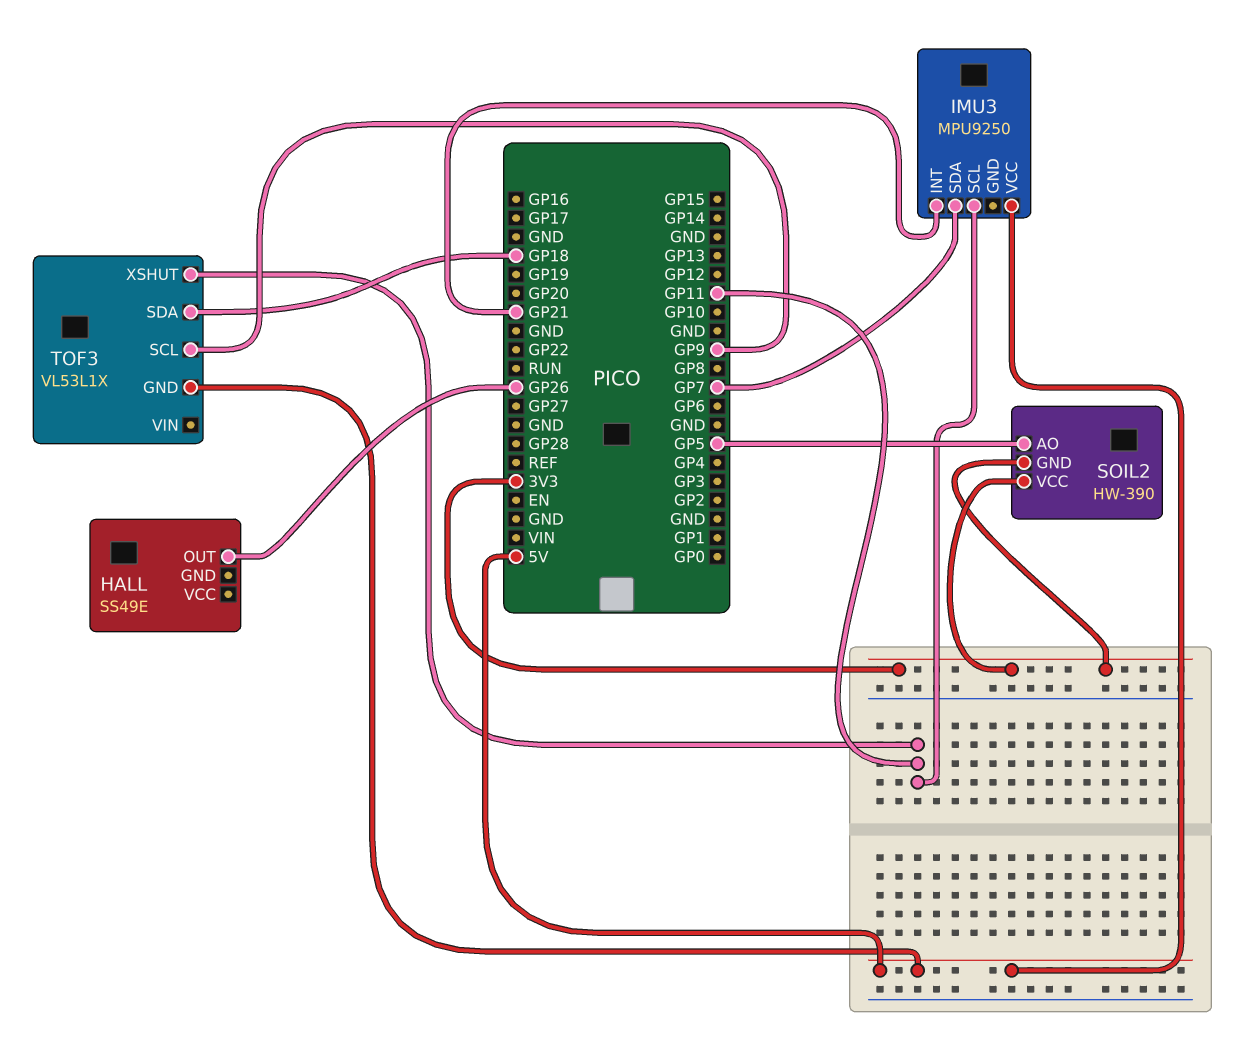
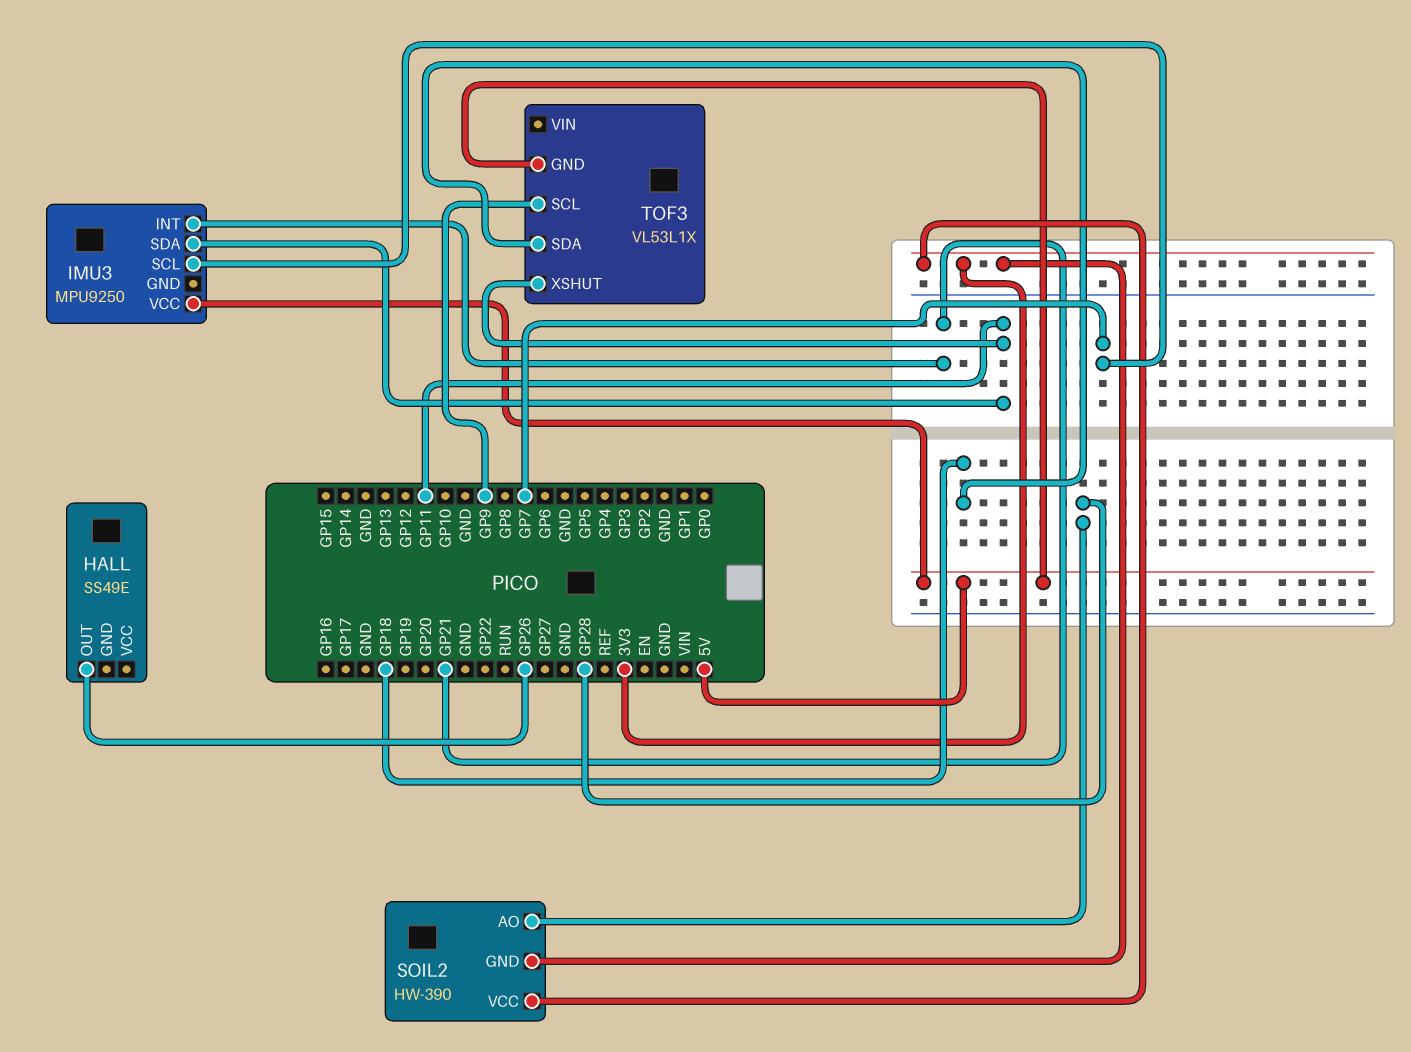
IMU3 pin SCL: GP11 -> GP7
IMU3 pin SDA: GP7 -> GP11
SOIL2 pin AO: GP5 -> GP28

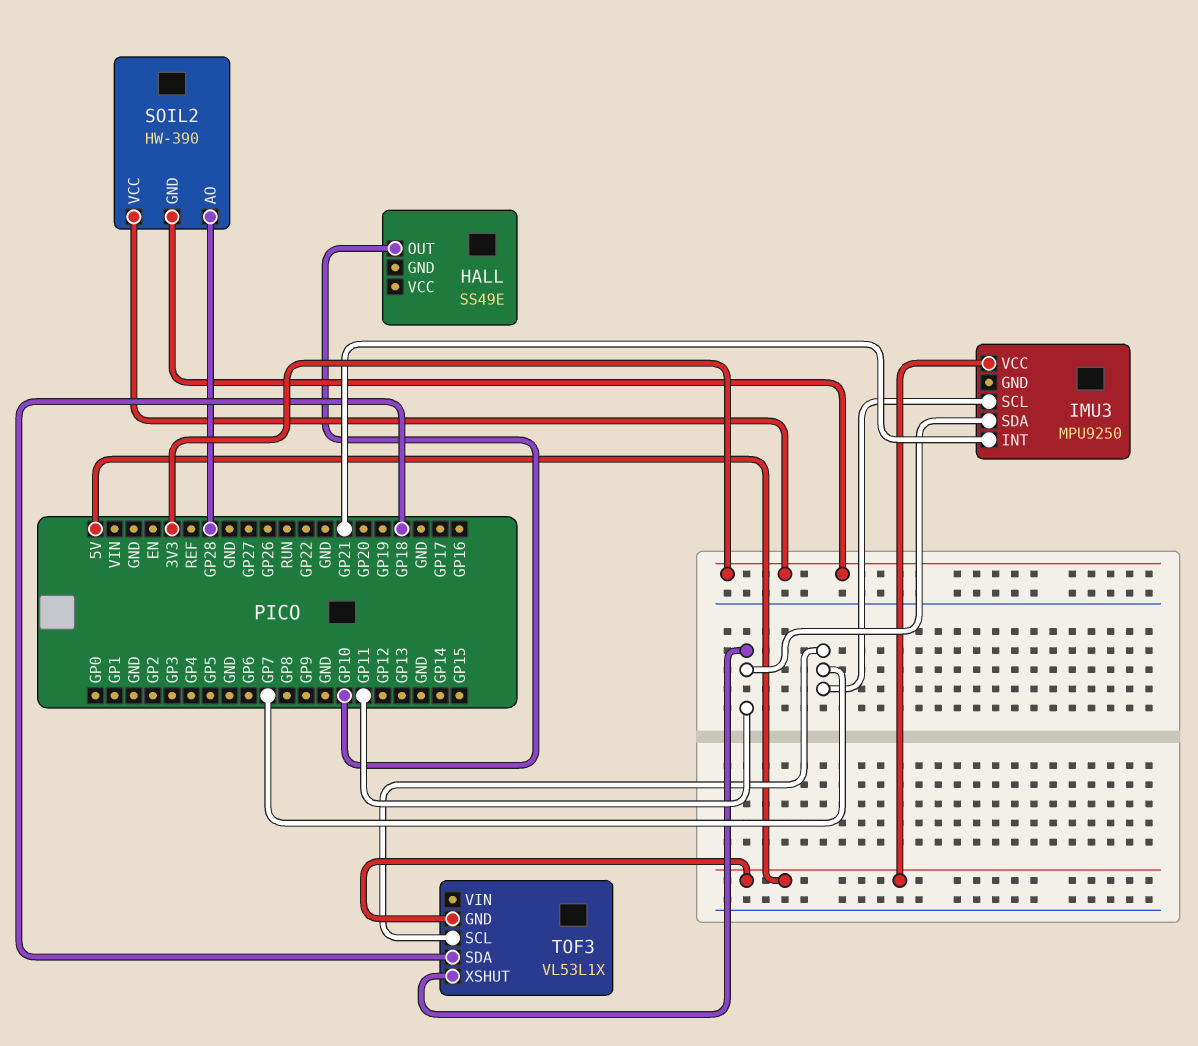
HALL pin OUT: GP26 -> GP10
TOF3 pin SCL: GP9 -> GP7

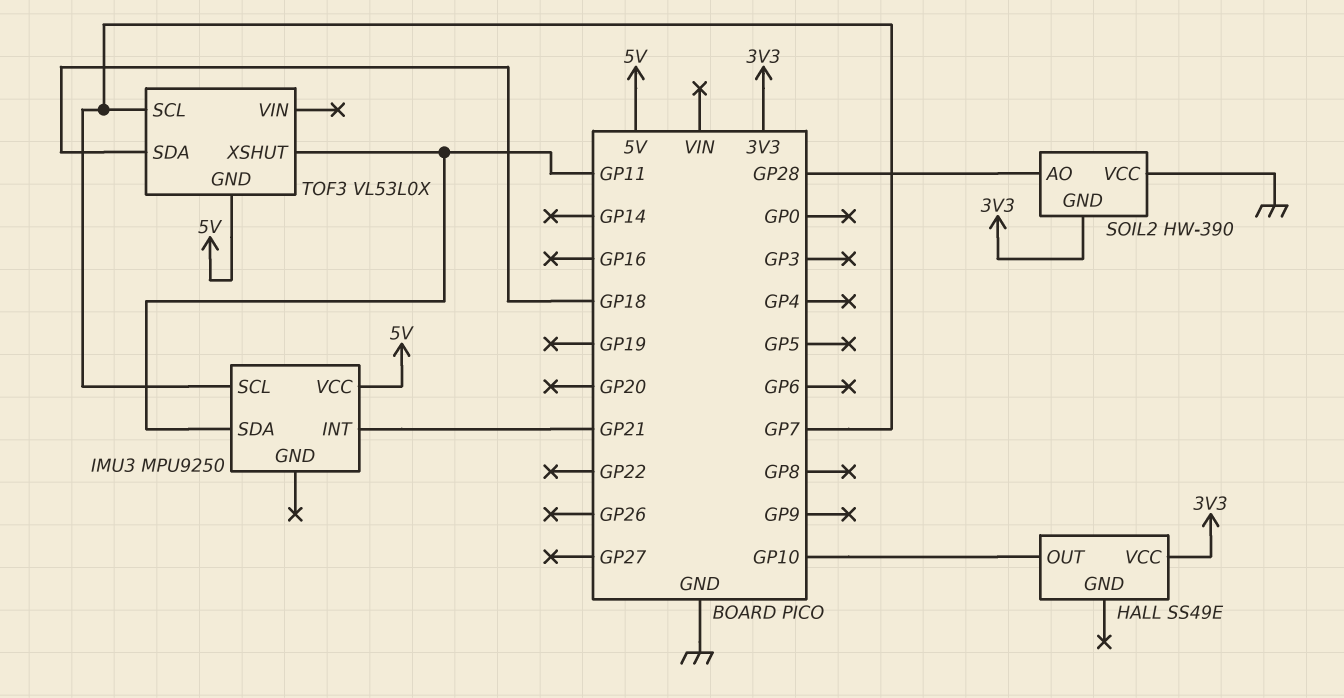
HALL pin VCC: none -> 3V3
SOIL2 pin VCC: 3V3 -> GND
TOF3: VL53L1X -> VL53L0X

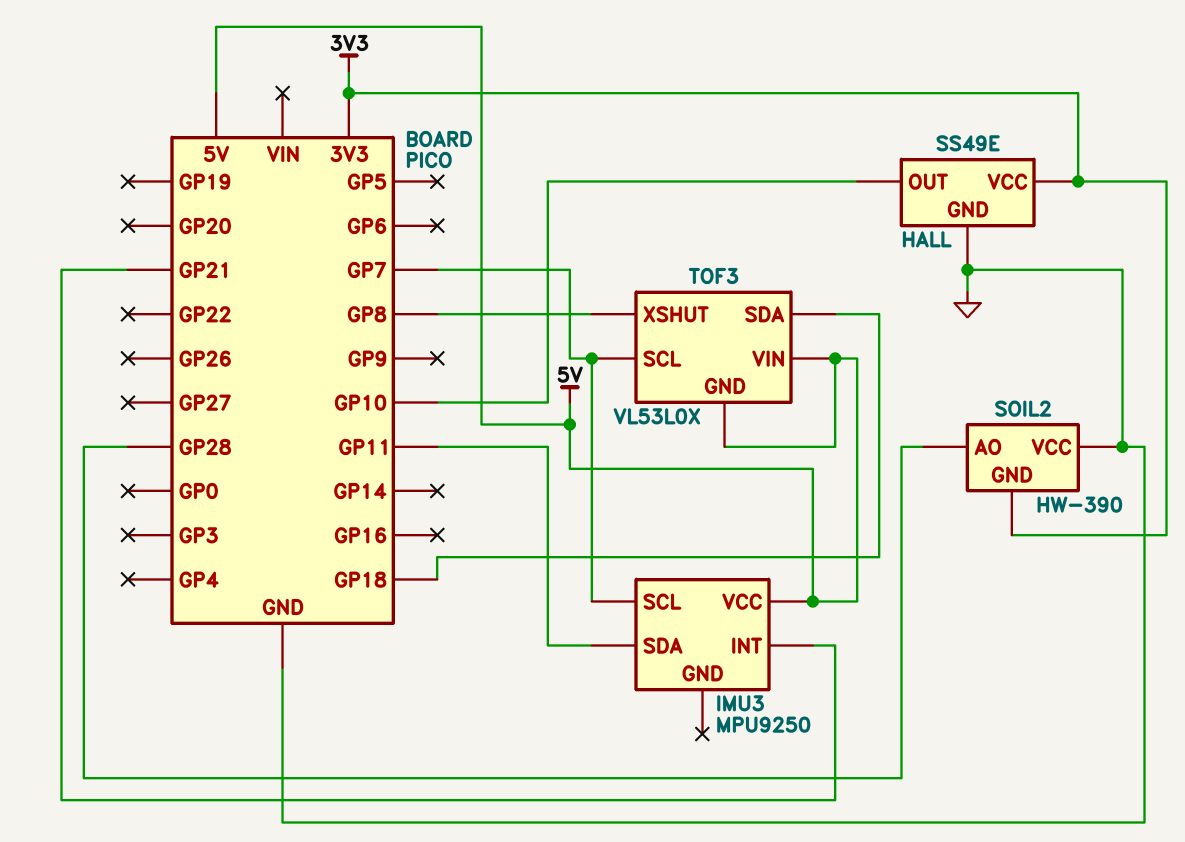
HALL pin GND: none -> GND
TOF3 pin VIN: none -> 5V
TOF3 pin XSHUT: GP11 -> GP8

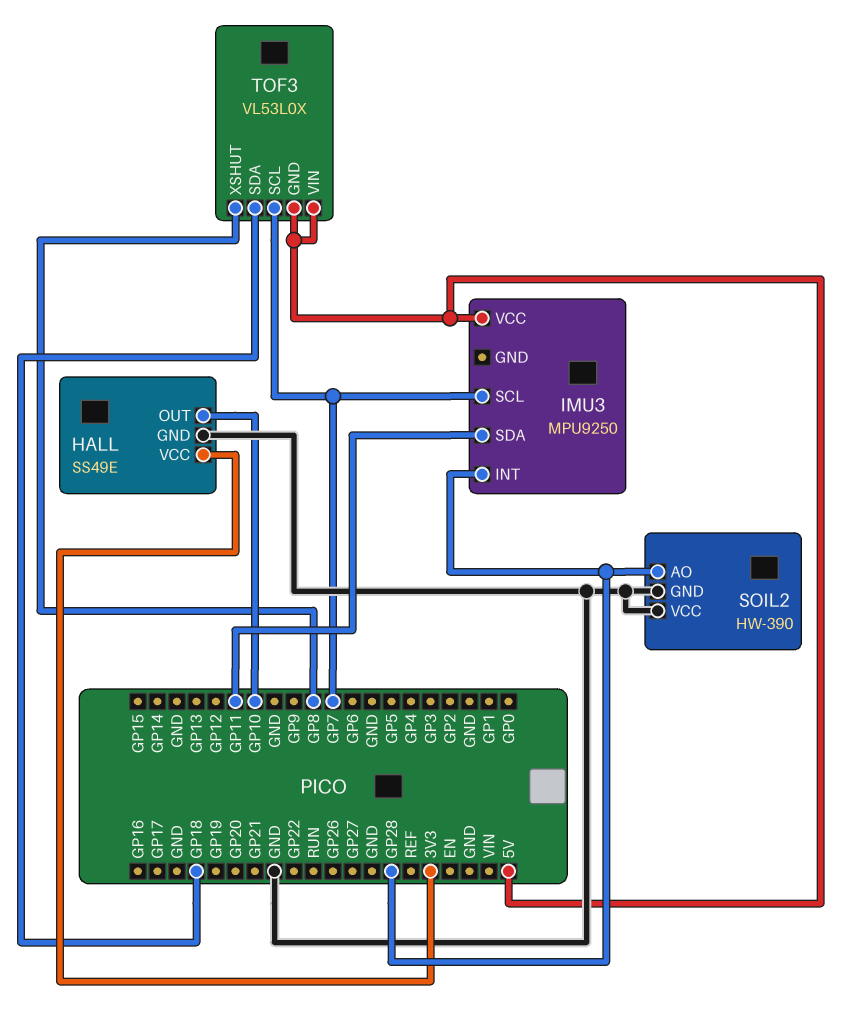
IMU3 pin INT: GP21 -> GP28
SOIL2 pin GND: 3V3 -> GND

